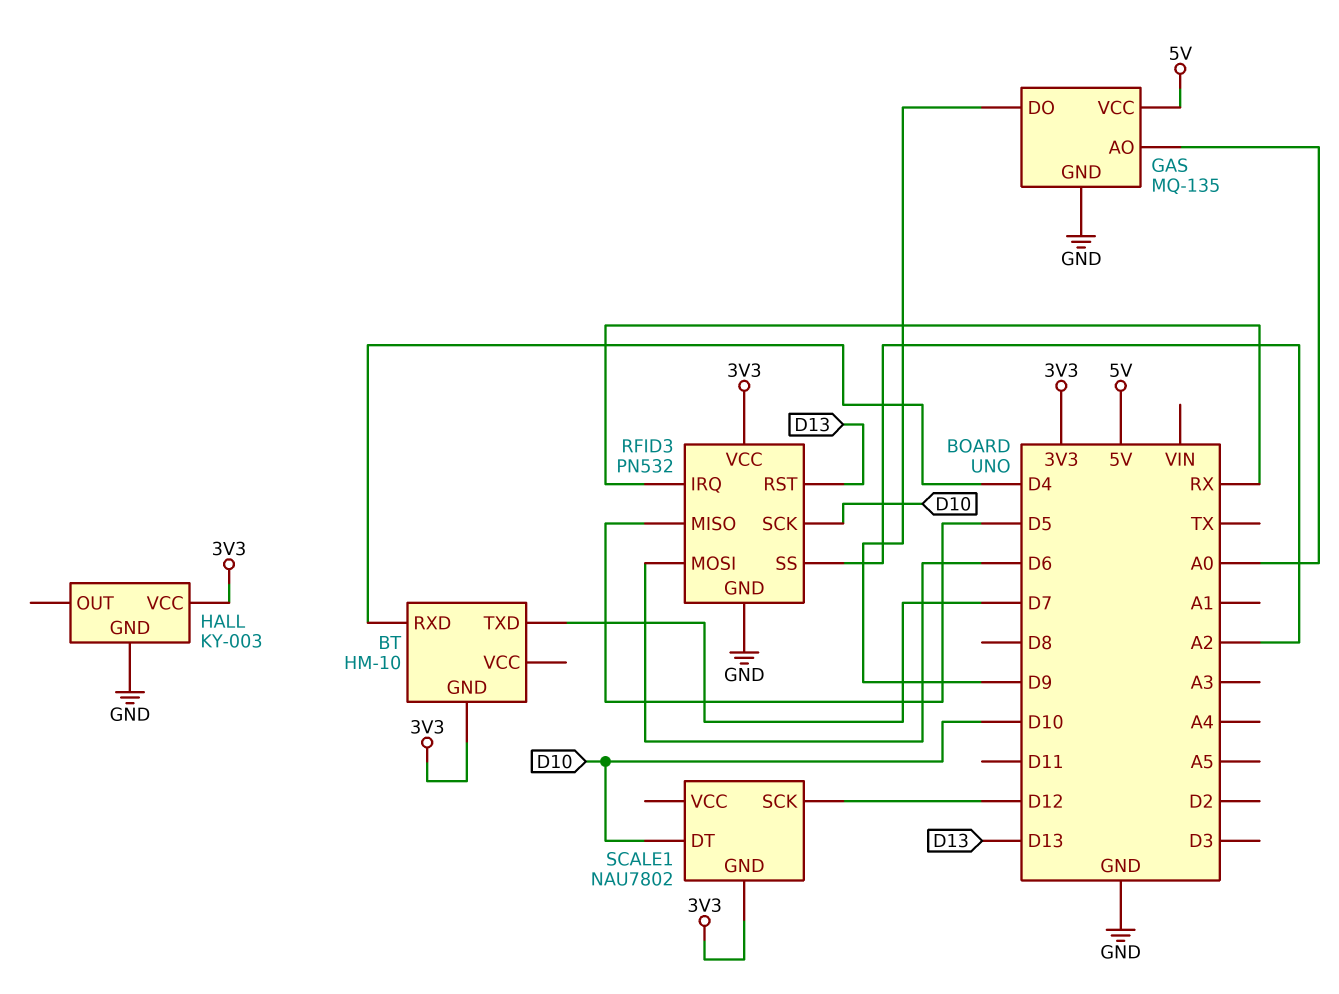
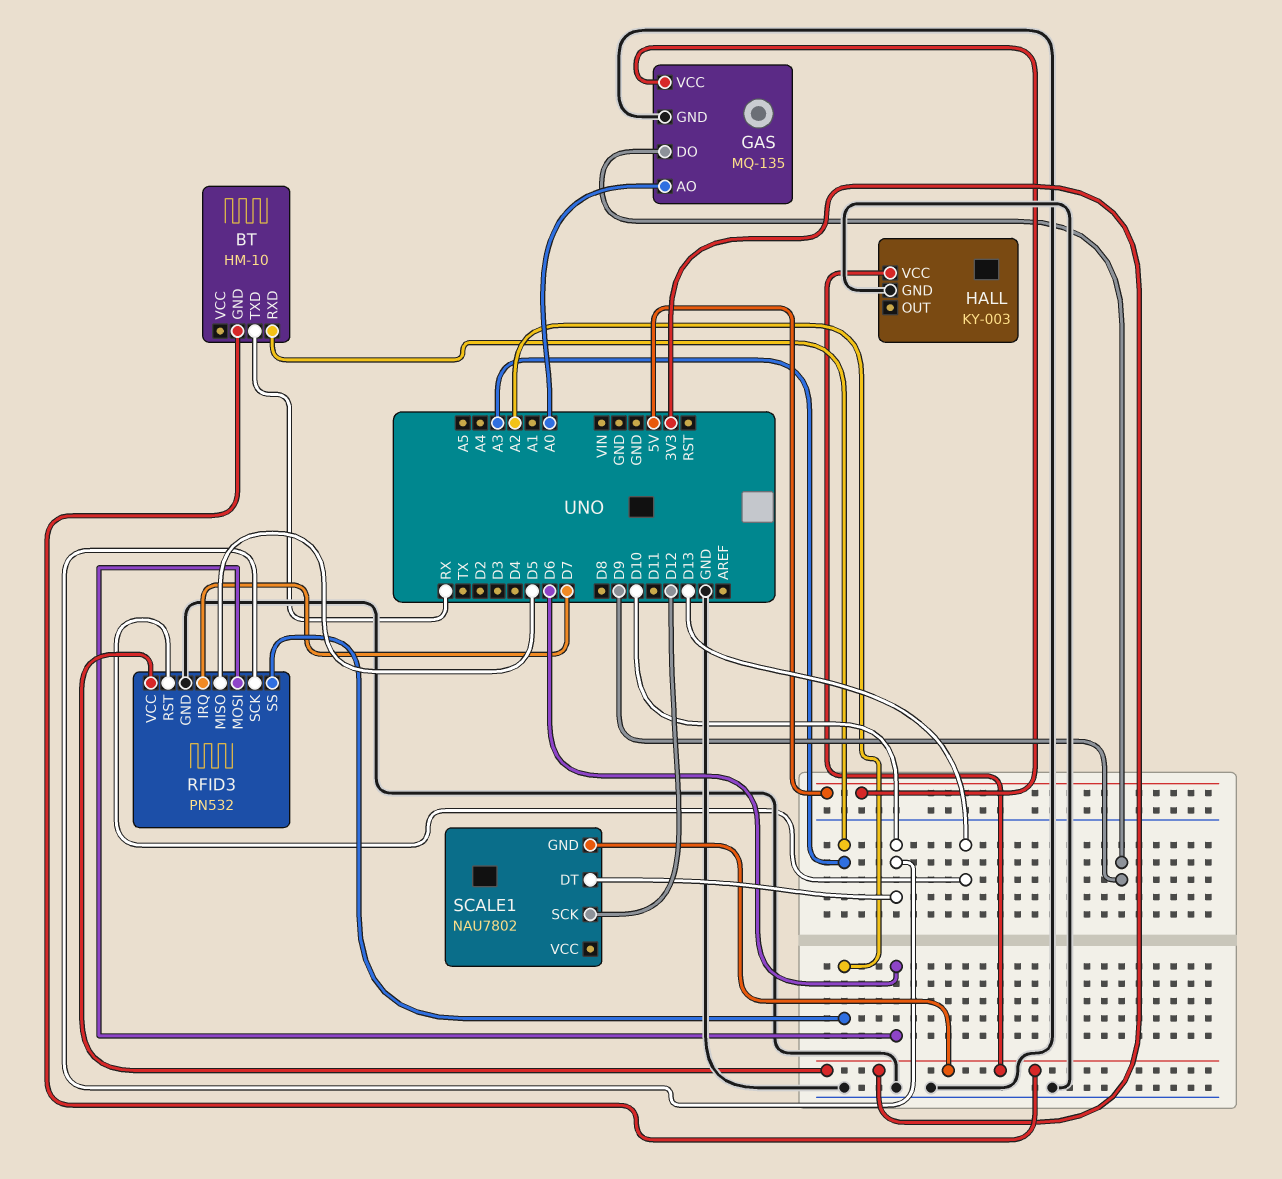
BT pin RXD: D4 -> A3
BT pin TXD: D7 -> RX
RFID3 pin IRQ: RX -> D7

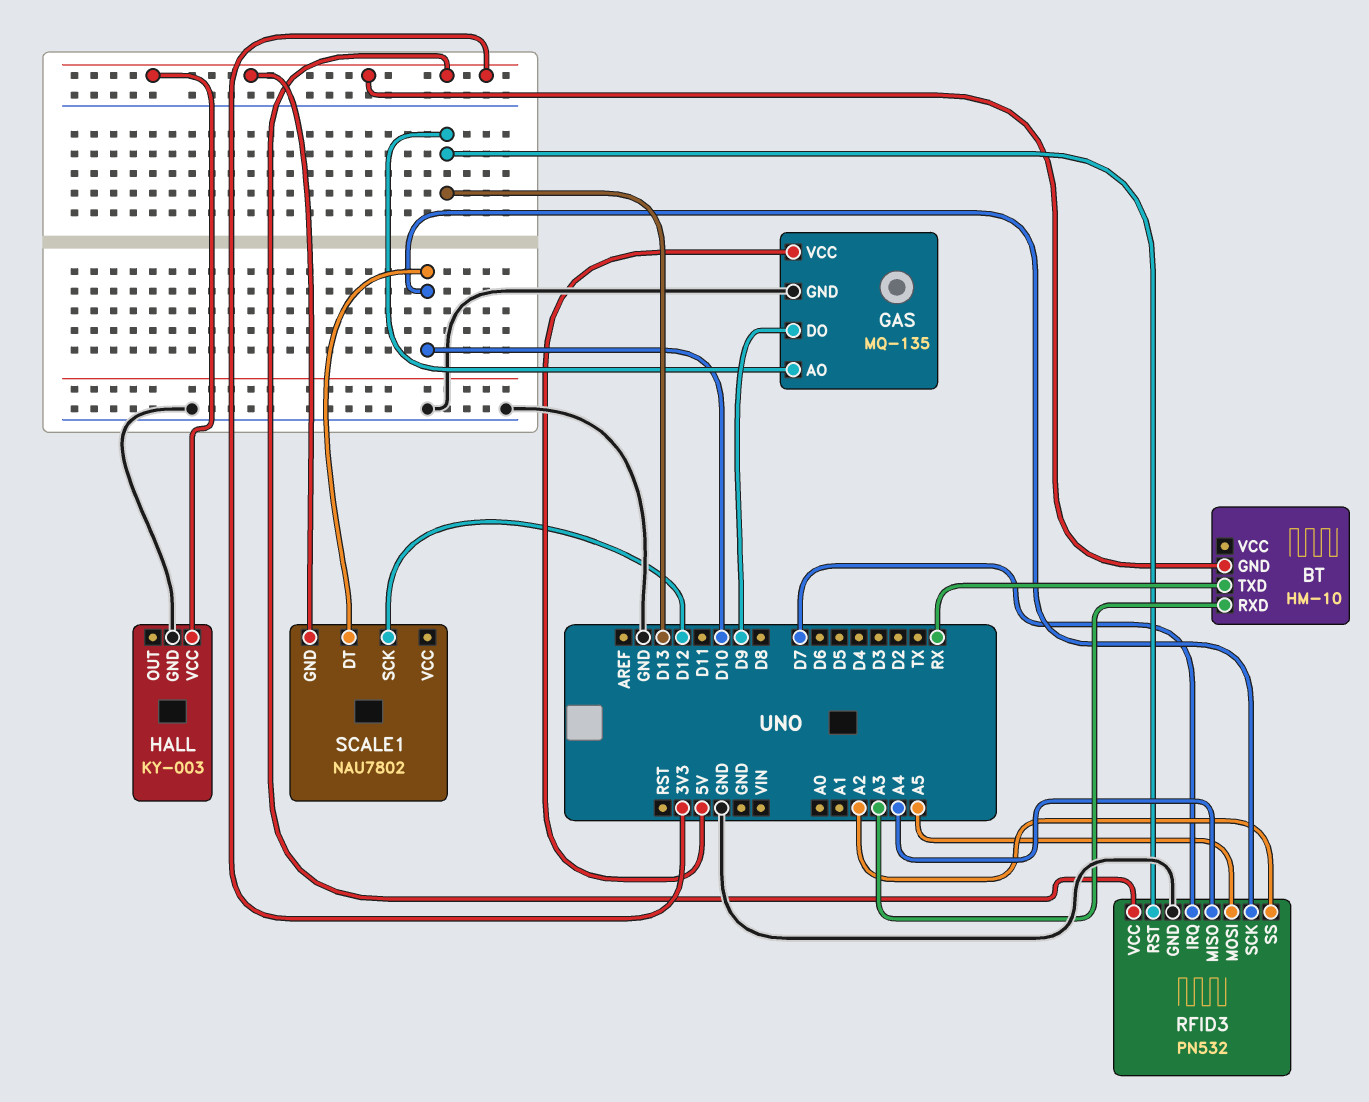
GAS pin AO: A0 -> D13
RFID3 pin MISO: D5 -> A4
RFID3 pin MOSI: D6 -> A5

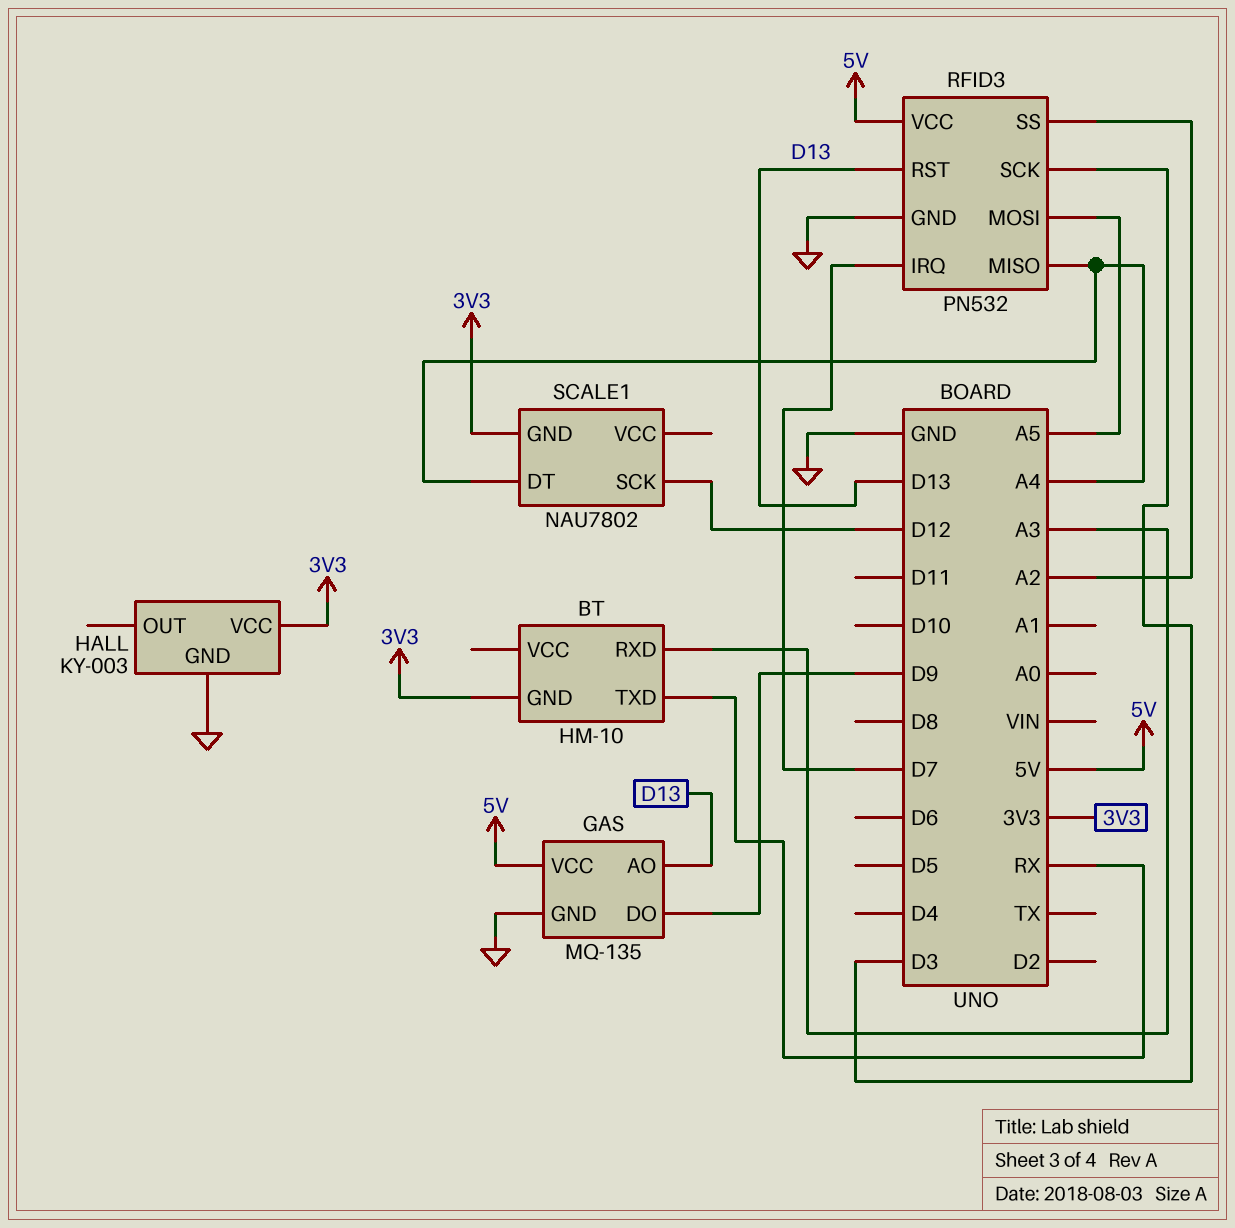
RFID3 pin SCK: D10 -> D3
RFID3 pin VCC: 3V3 -> 5V
SCALE1 pin DT: D10 -> A4

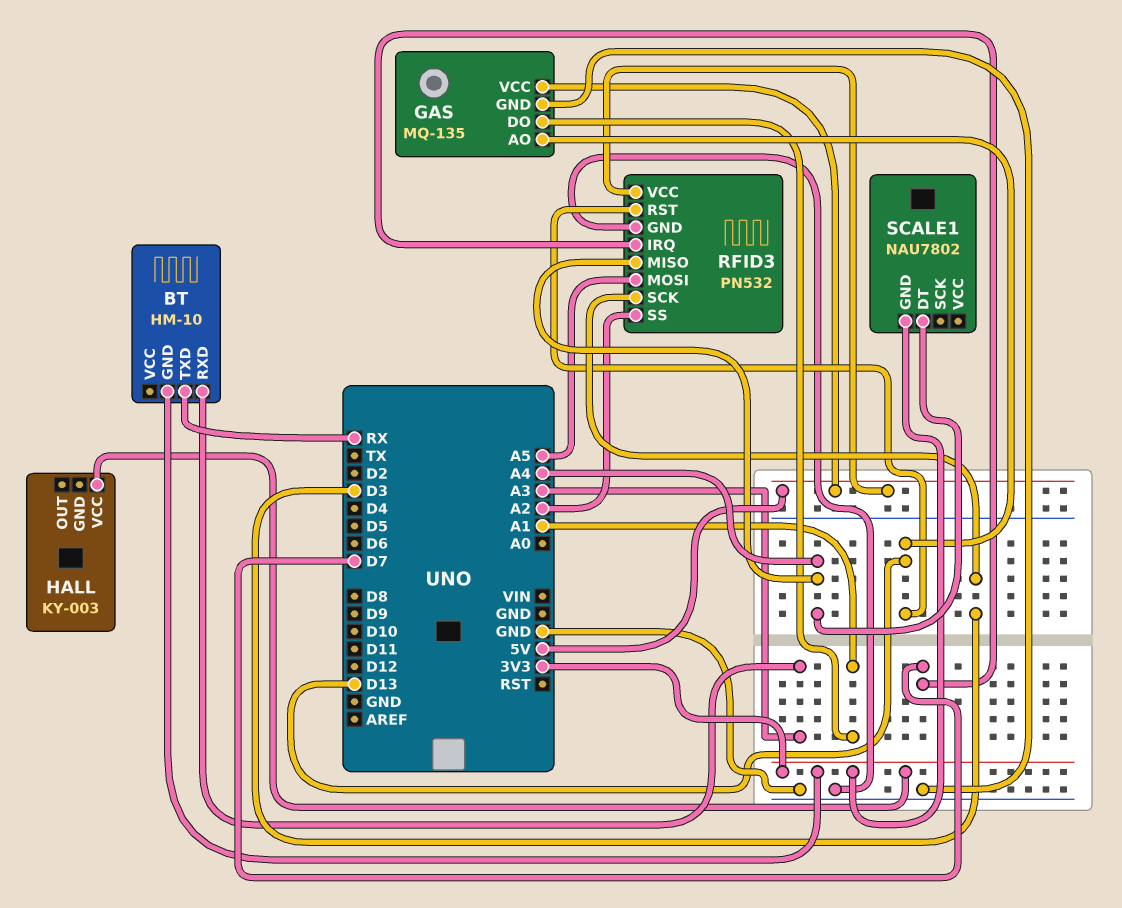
GAS pin DO: D9 -> A1
HALL pin GND: GND -> none
SCALE1 pin SCK: D12 -> none

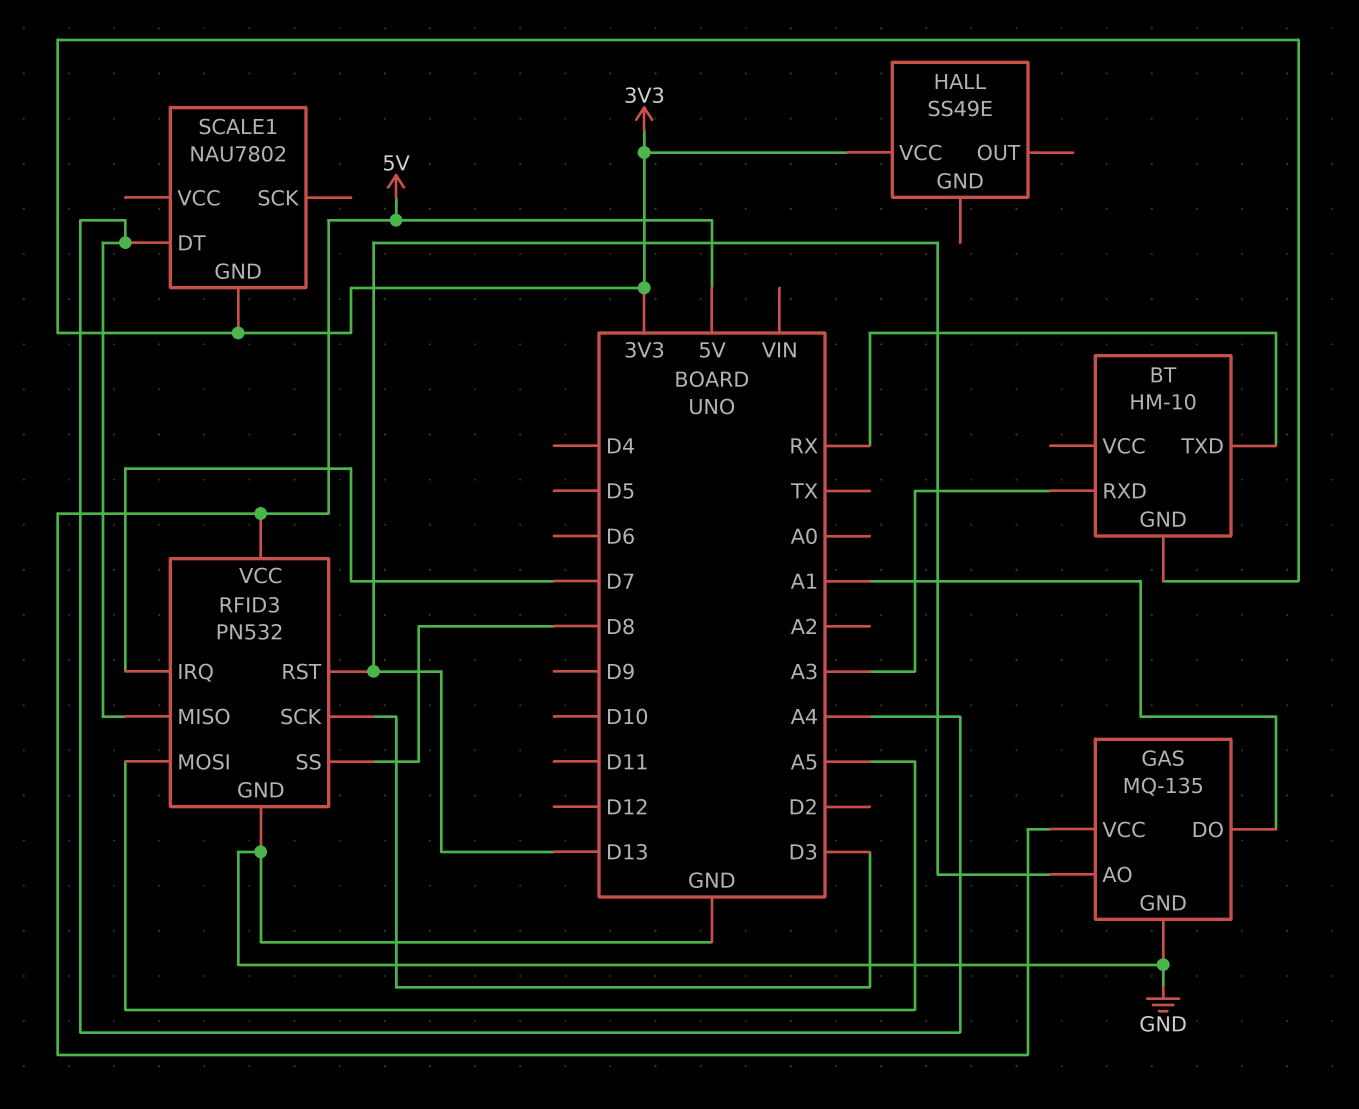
HALL: KY-003 -> SS49E
RFID3 pin SS: A2 -> D8

